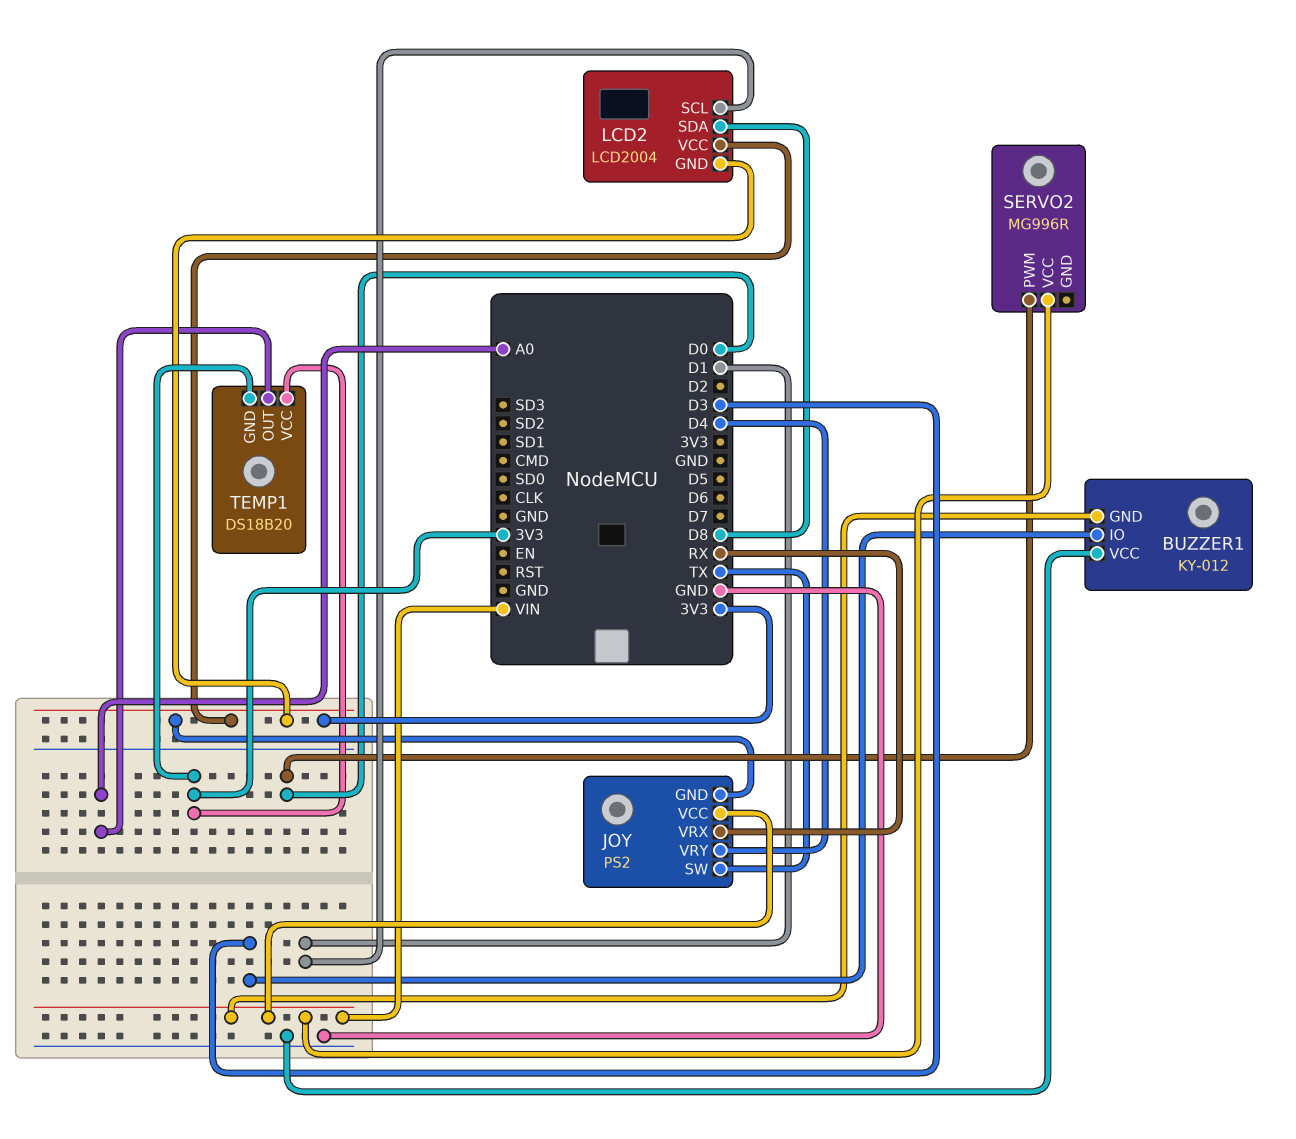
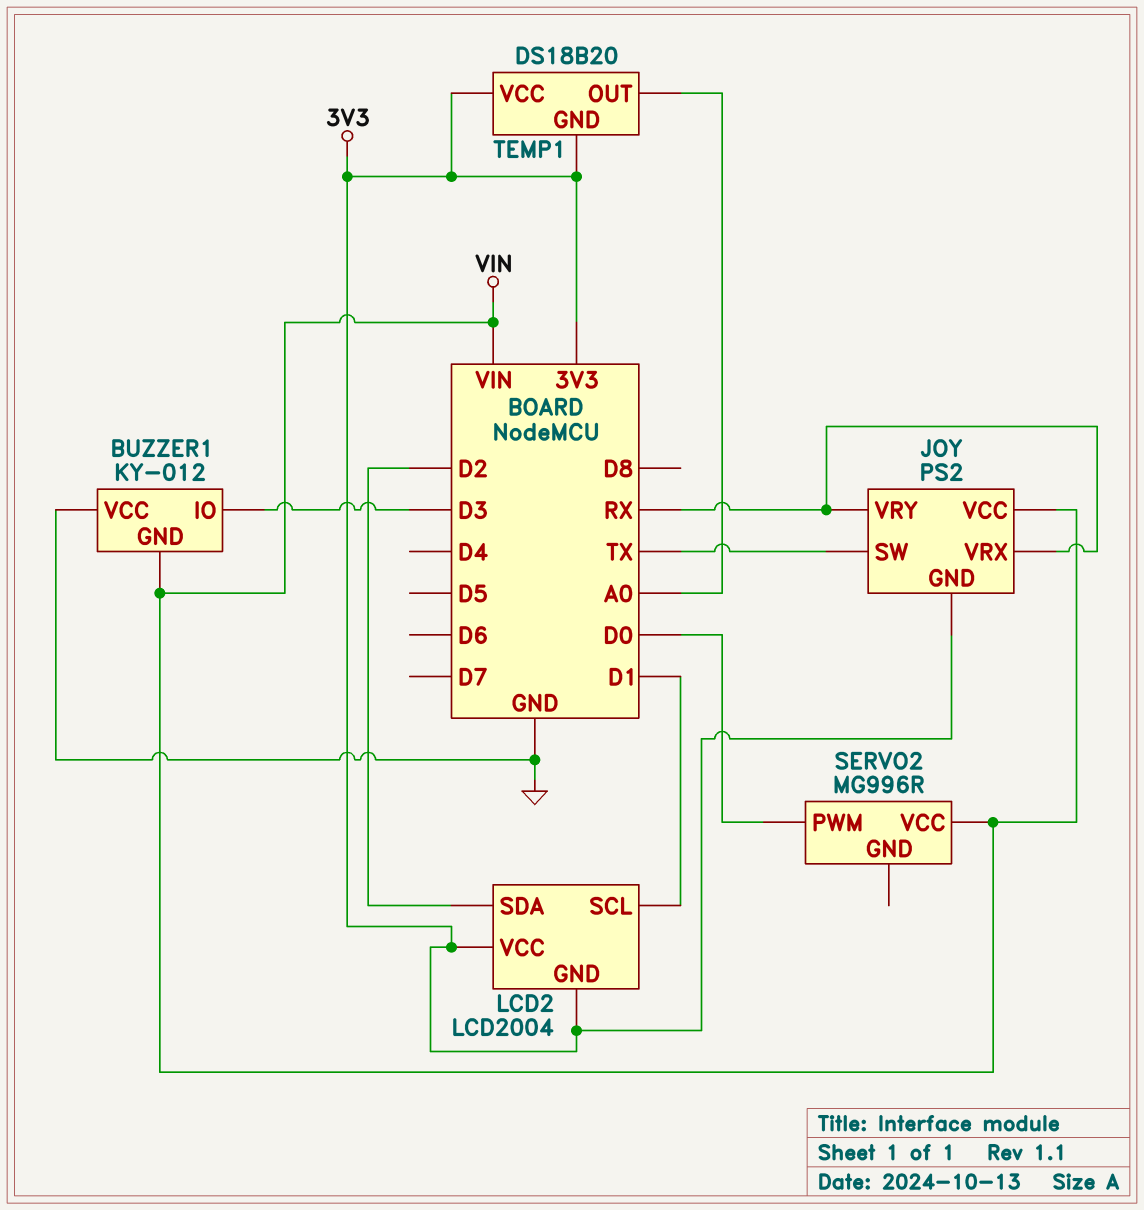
JOY pin VRY: D4 -> RX
LCD2 pin SDA: D8 -> D2

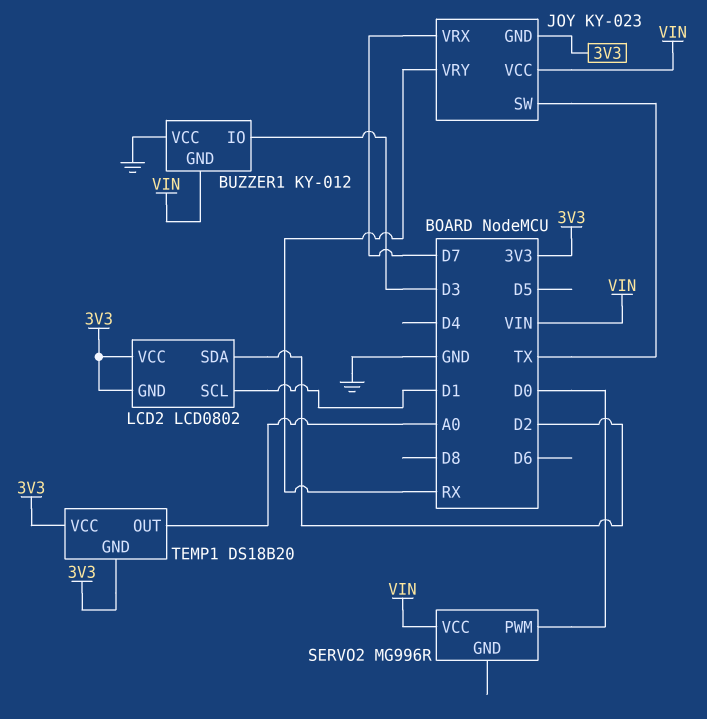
JOY: PS2 -> KY-023
JOY pin VRX: RX -> D7
LCD2: LCD2004 -> LCD0802

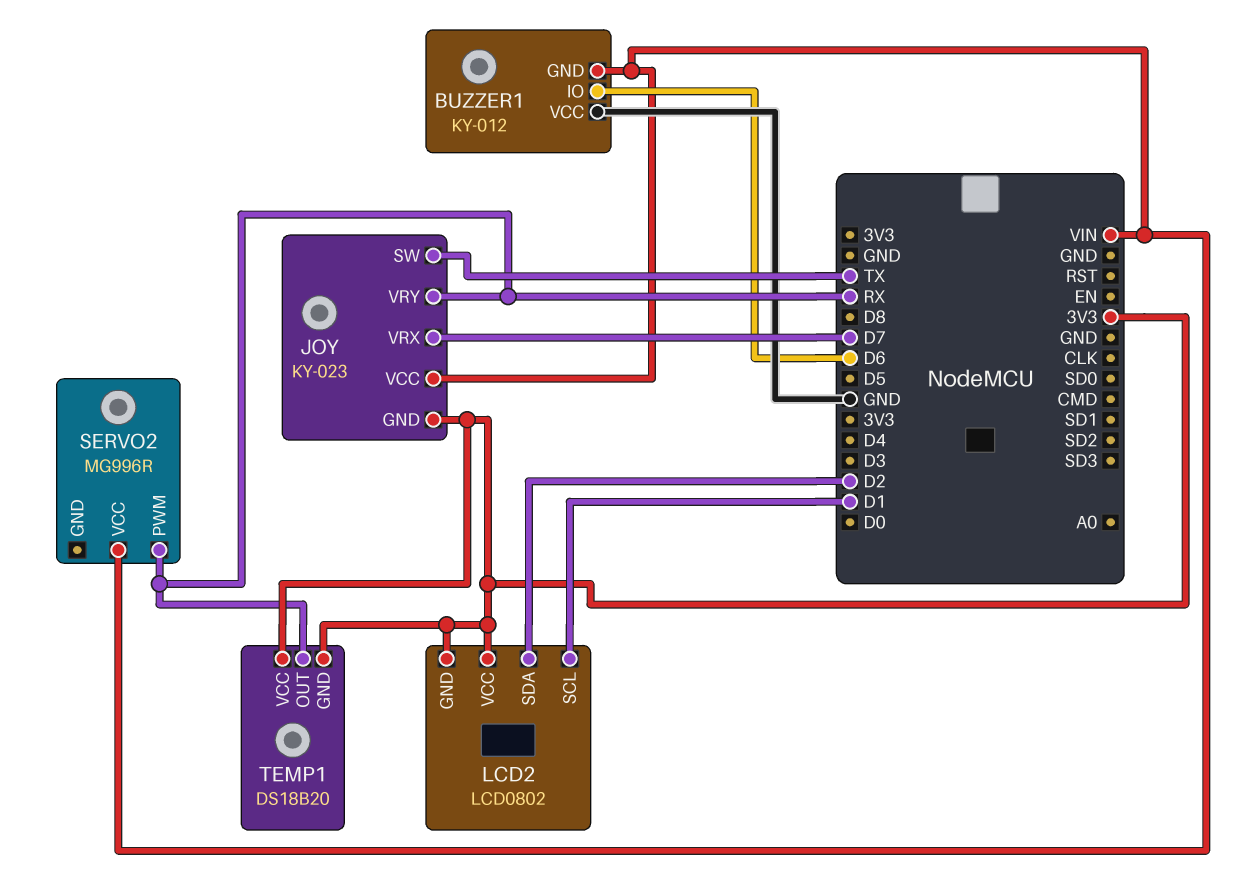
BUZZER1 pin IO: D3 -> D6
SERVO2 pin PWM: D0 -> RX
TEMP1 pin OUT: A0 -> RX

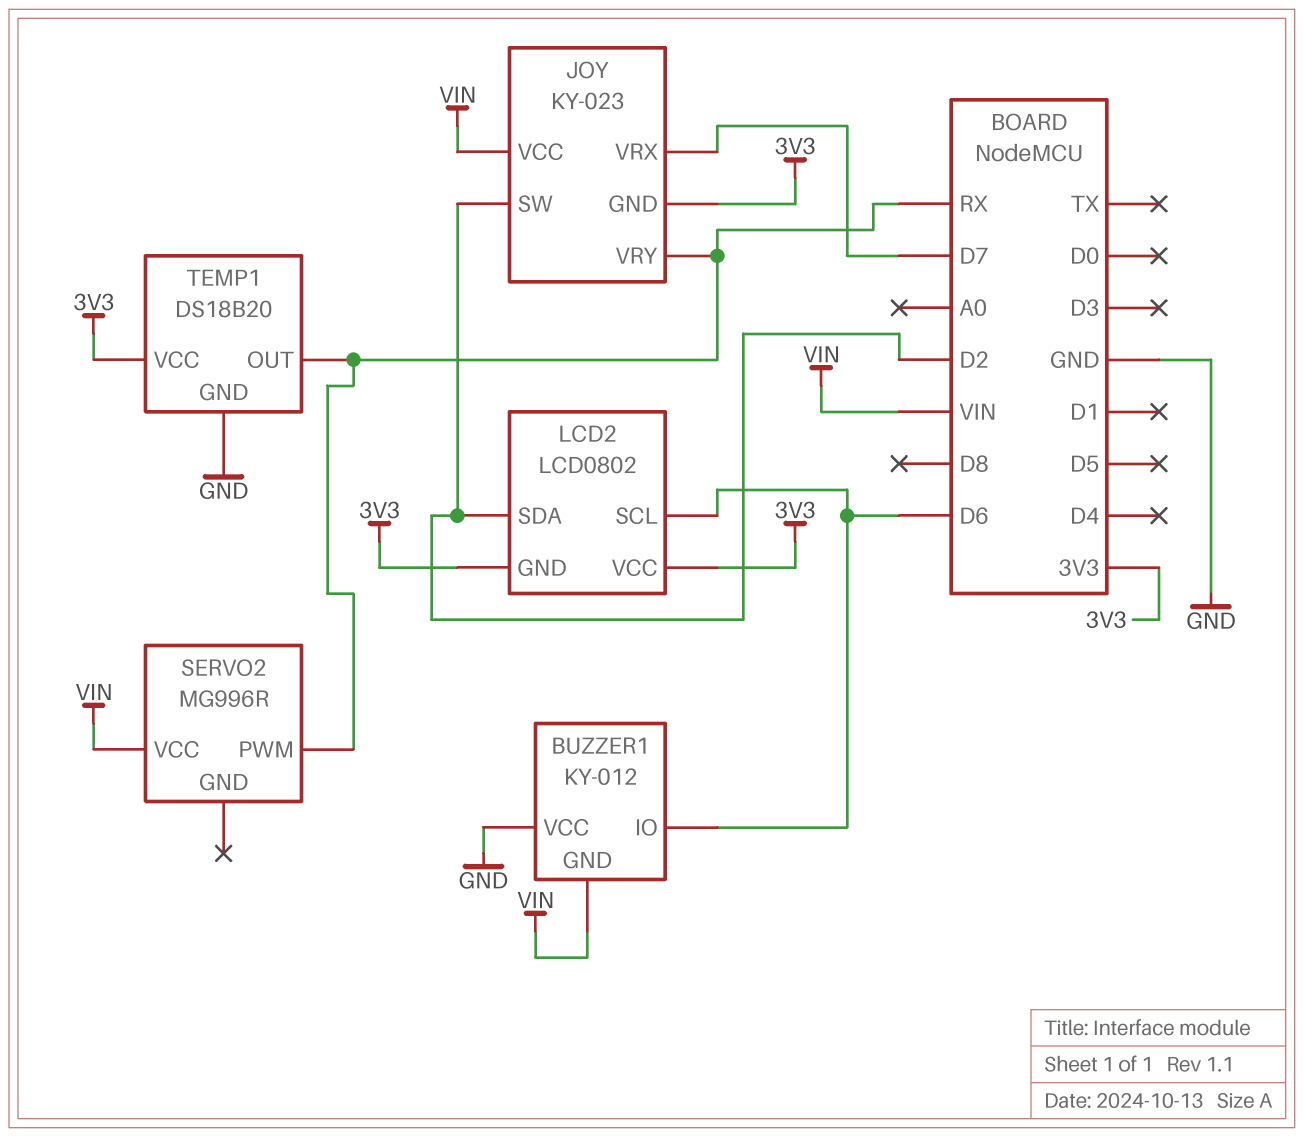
JOY pin SW: TX -> D2
LCD2 pin SCL: D1 -> D6
TEMP1 pin GND: 3V3 -> GND

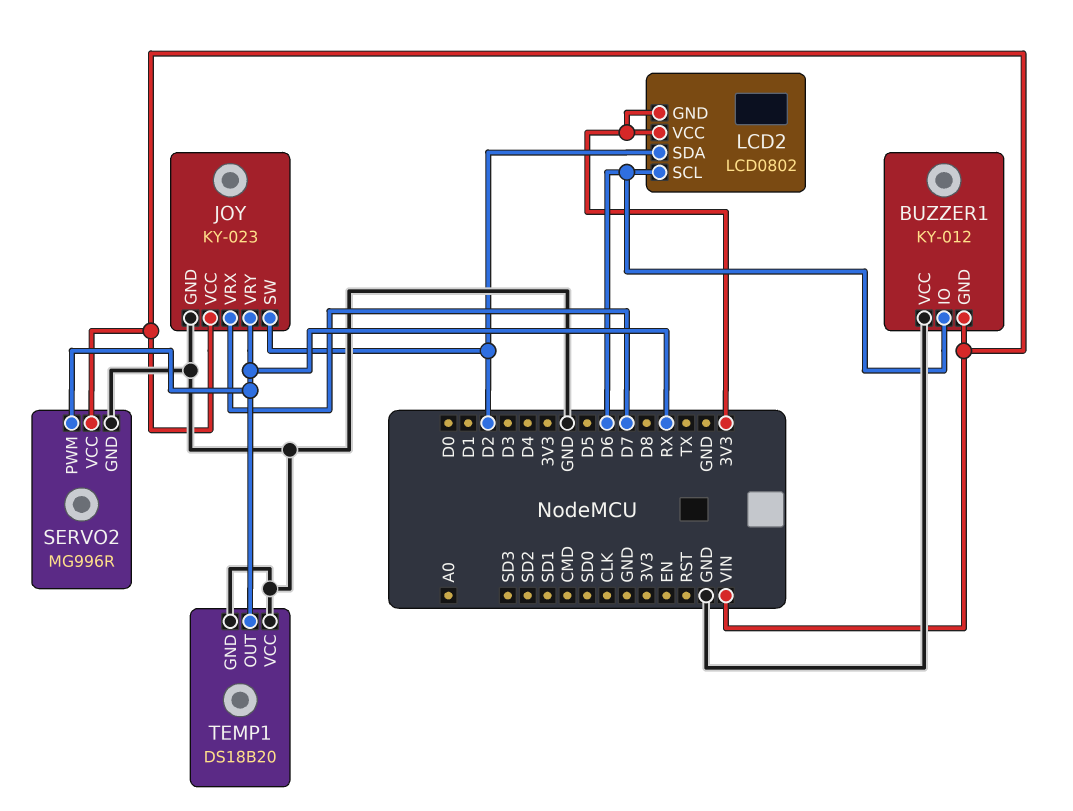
JOY pin GND: 3V3 -> GND
SERVO2 pin GND: none -> GND
TEMP1 pin VCC: 3V3 -> GND

